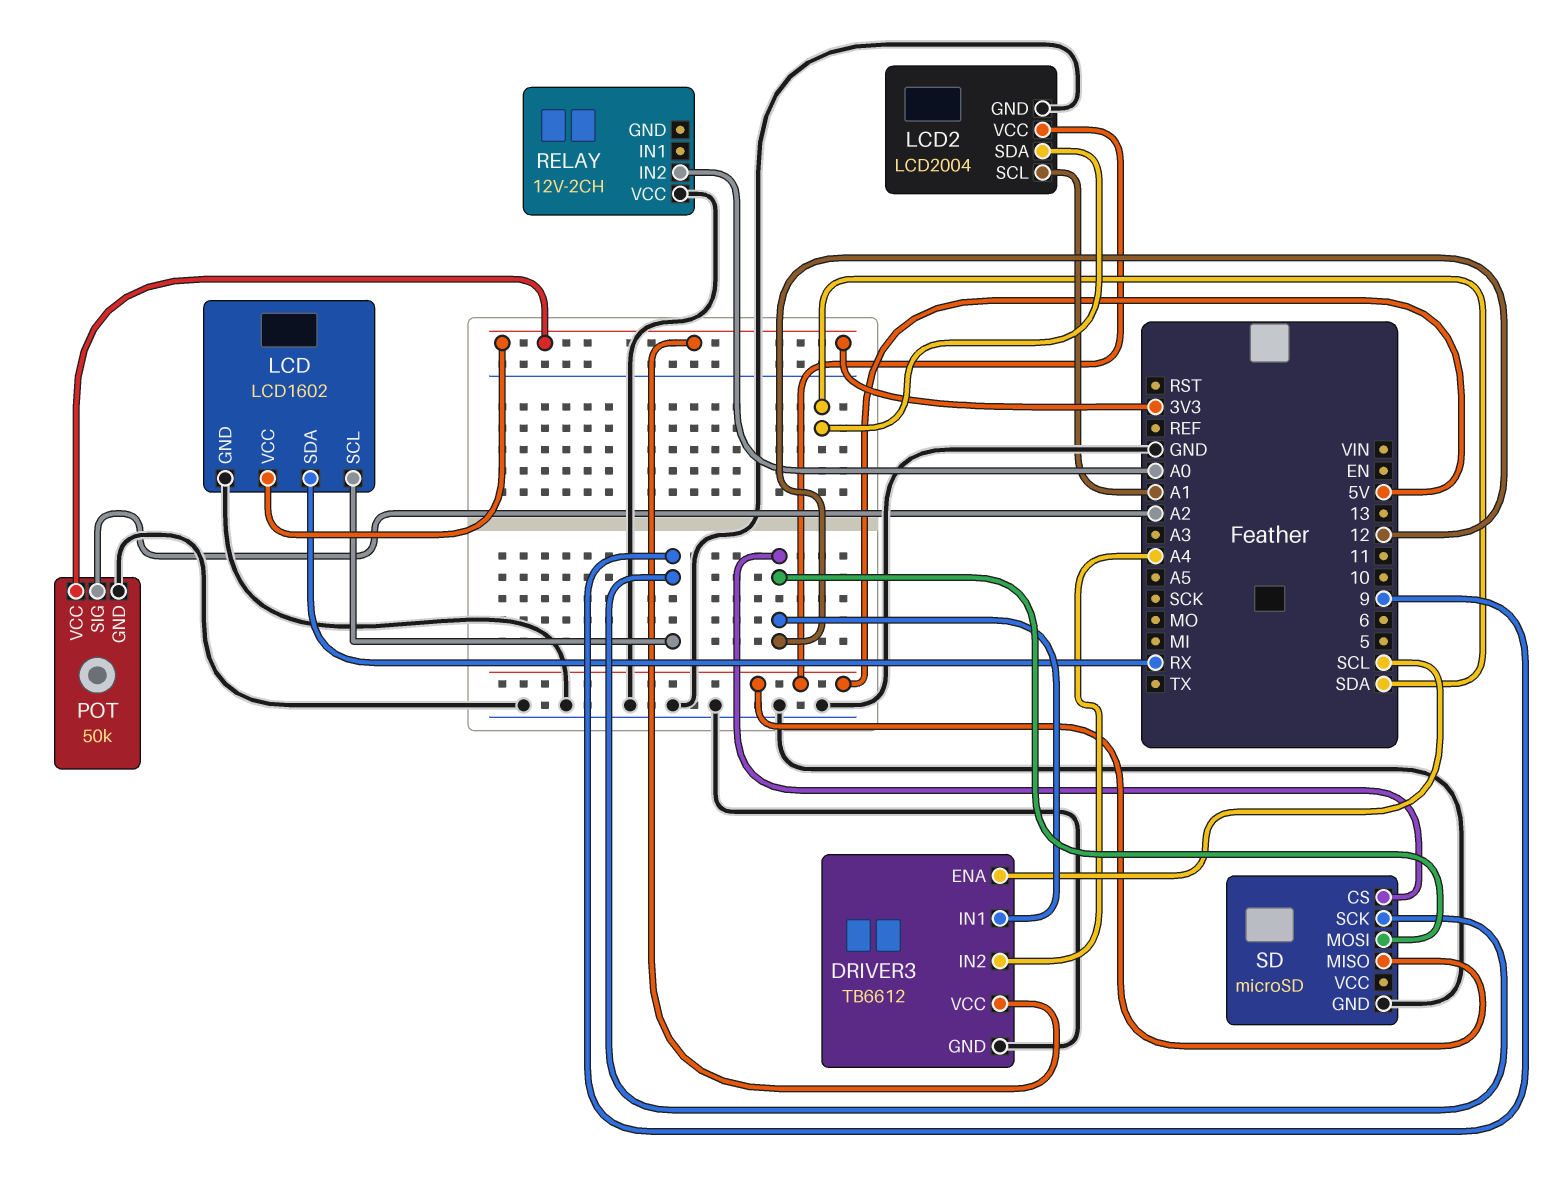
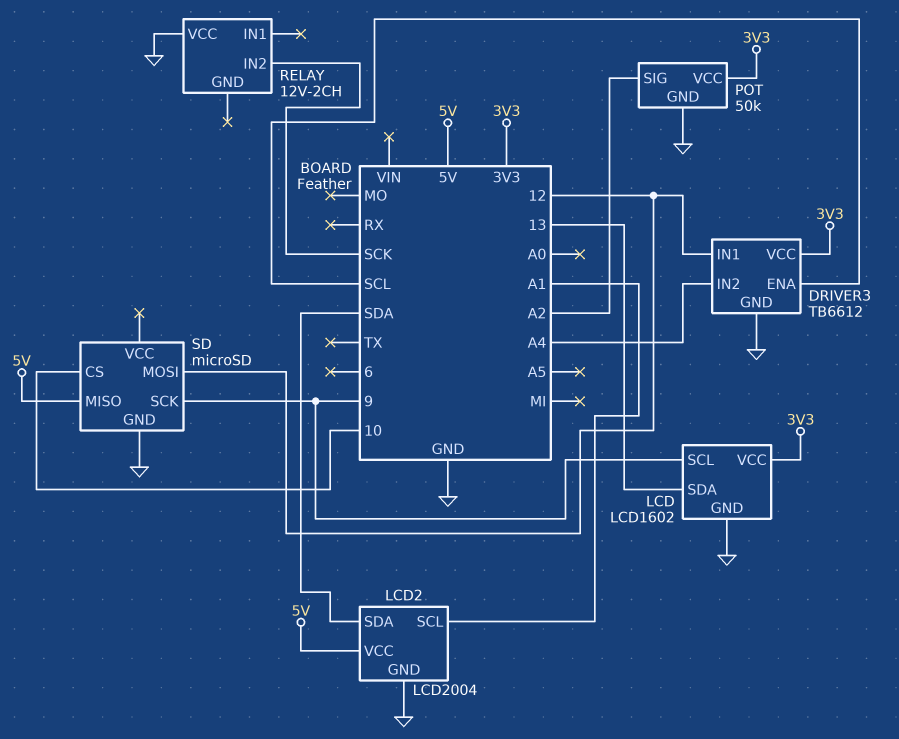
LCD pin SDA: RX -> 13
RELAY pin IN2: A0 -> SCK
SD pin CS: 12 -> 10

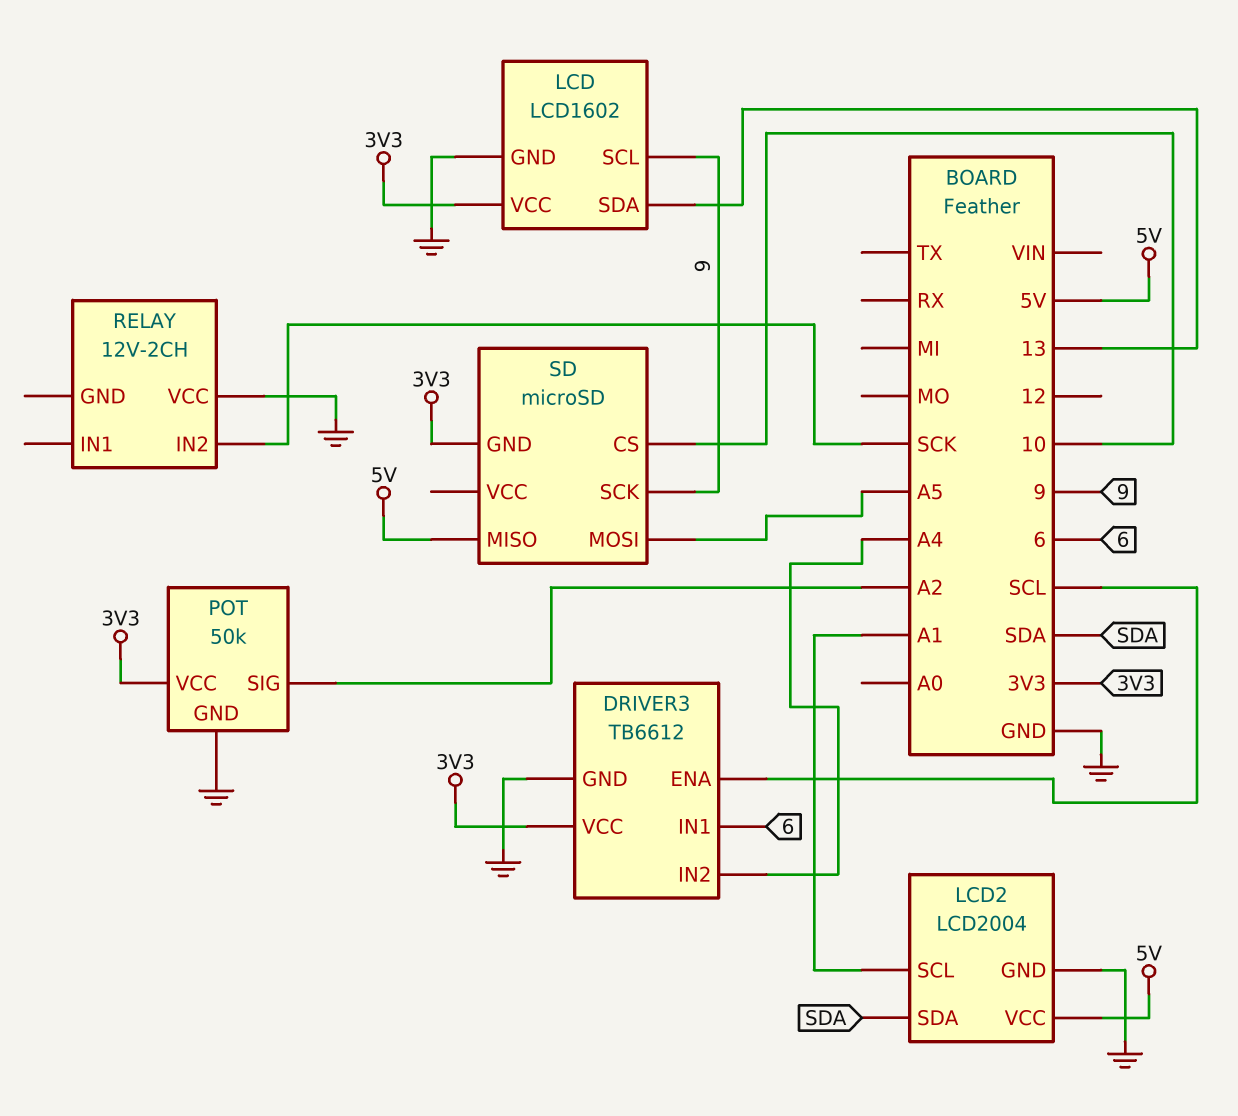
DRIVER3 pin IN1: 12 -> 6
SD pin GND: GND -> 3V3
SD pin MOSI: 12 -> A5

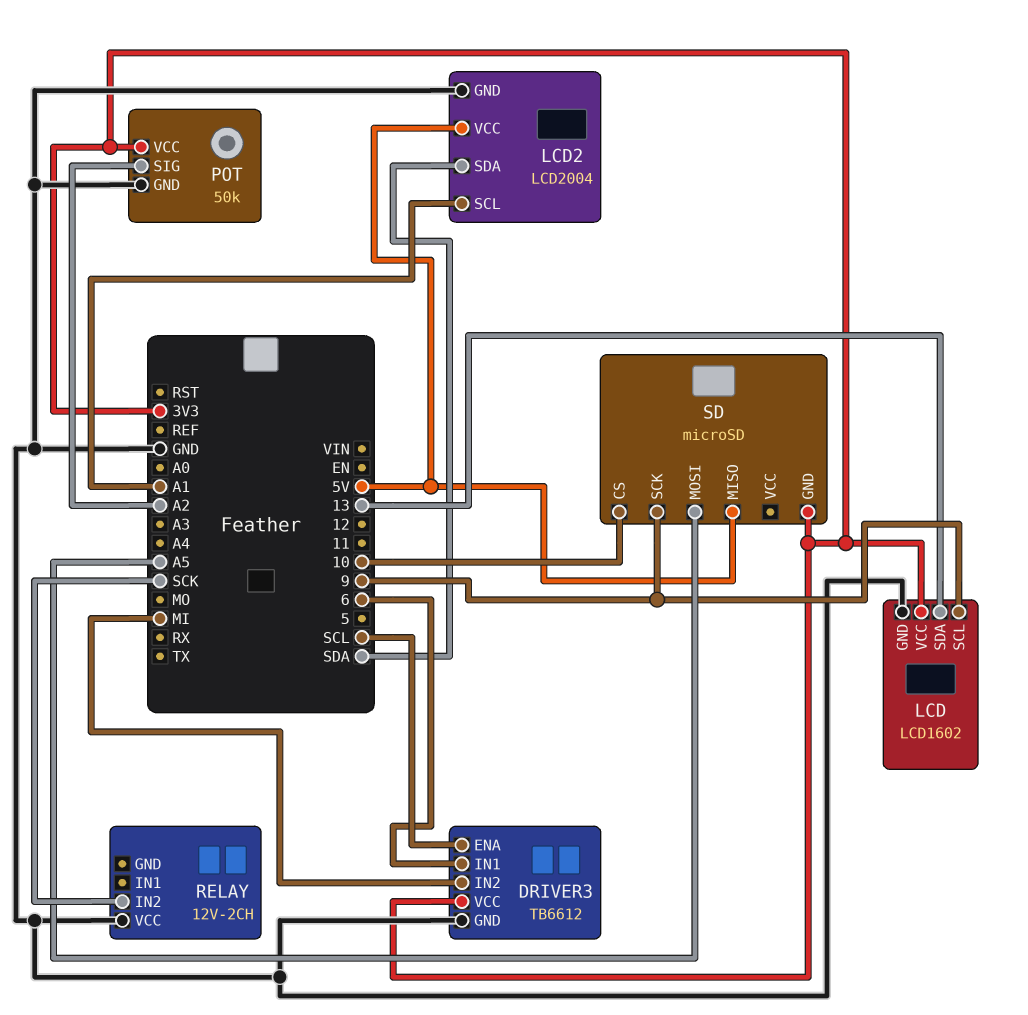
DRIVER3 pin IN2: A4 -> MI

